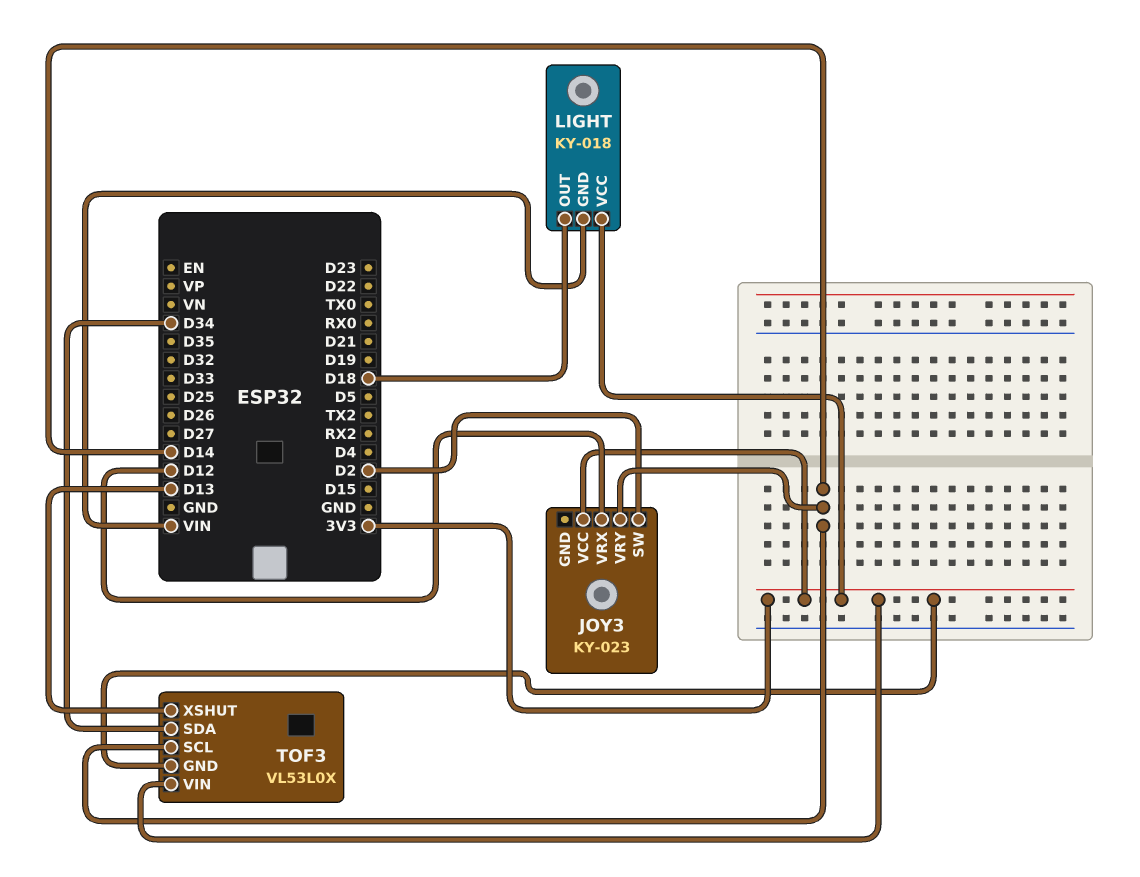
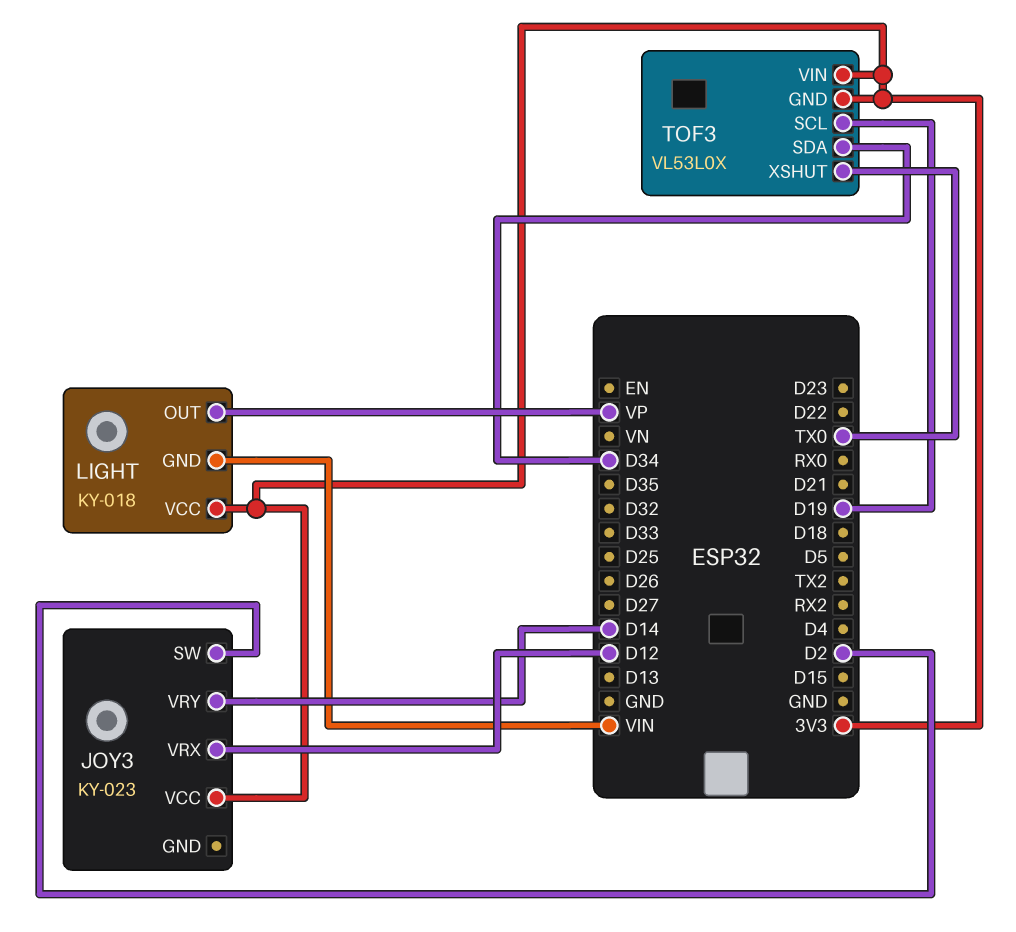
LIGHT pin OUT: D18 -> VP
TOF3 pin SCL: D14 -> D19
TOF3 pin XSHUT: D13 -> TX0

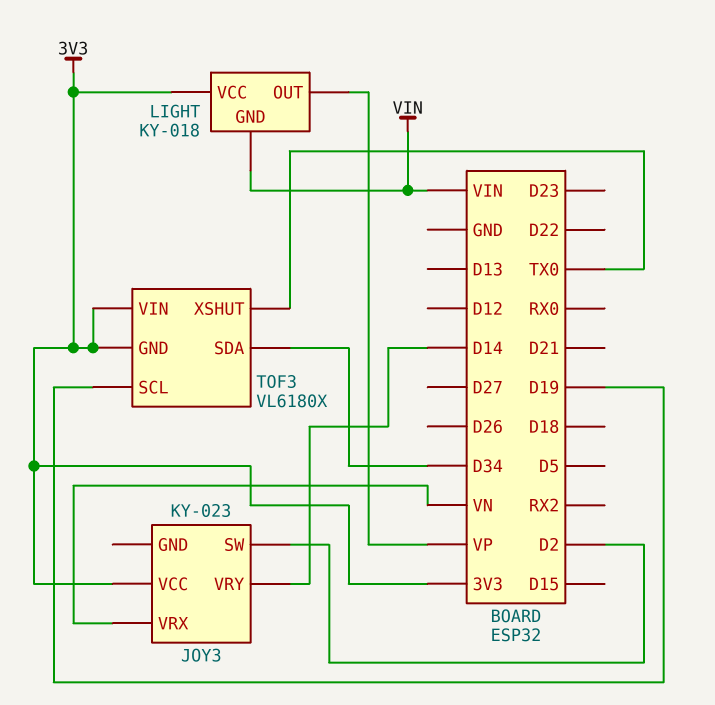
JOY3 pin VRX: D12 -> VN
TOF3: VL53L0X -> VL6180X

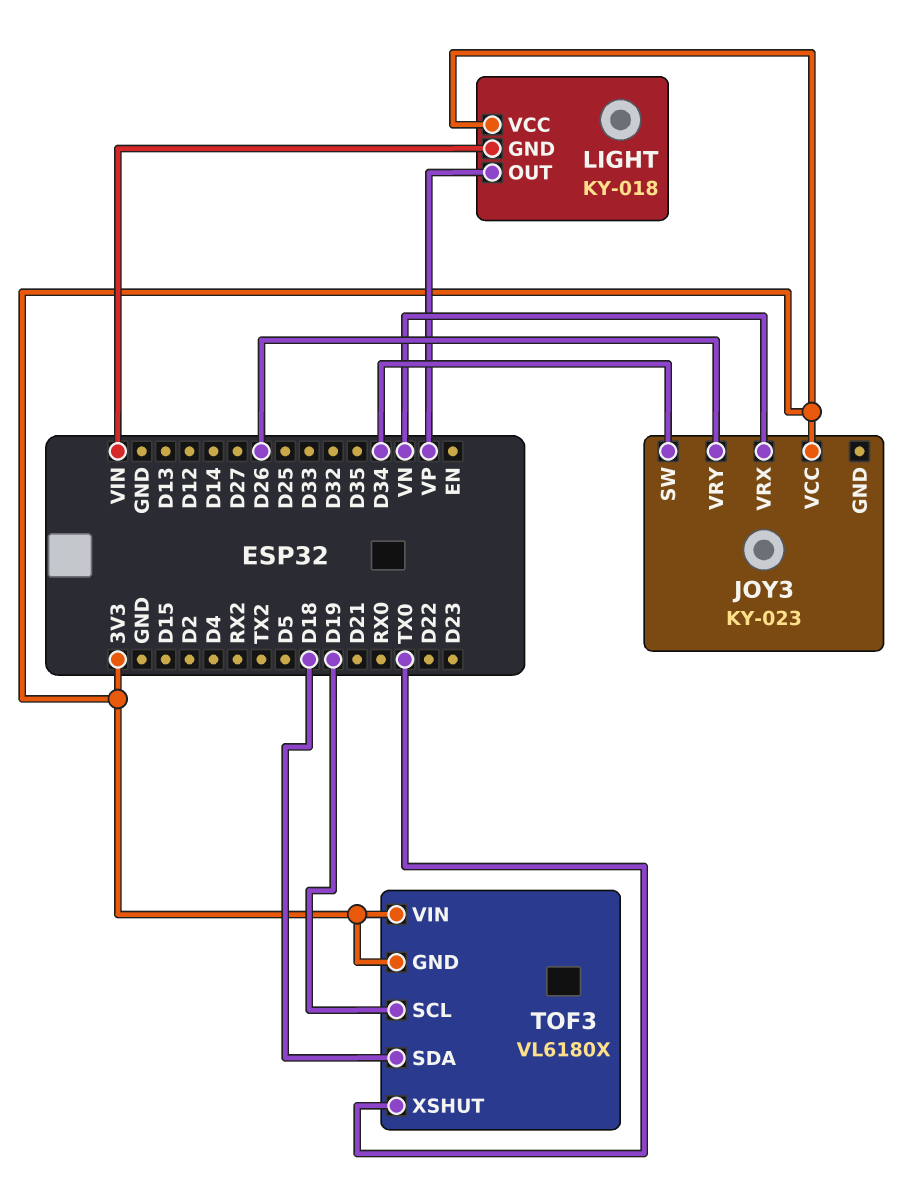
JOY3 pin SW: D2 -> D34
JOY3 pin VRY: D14 -> D26
TOF3 pin SDA: D34 -> D18

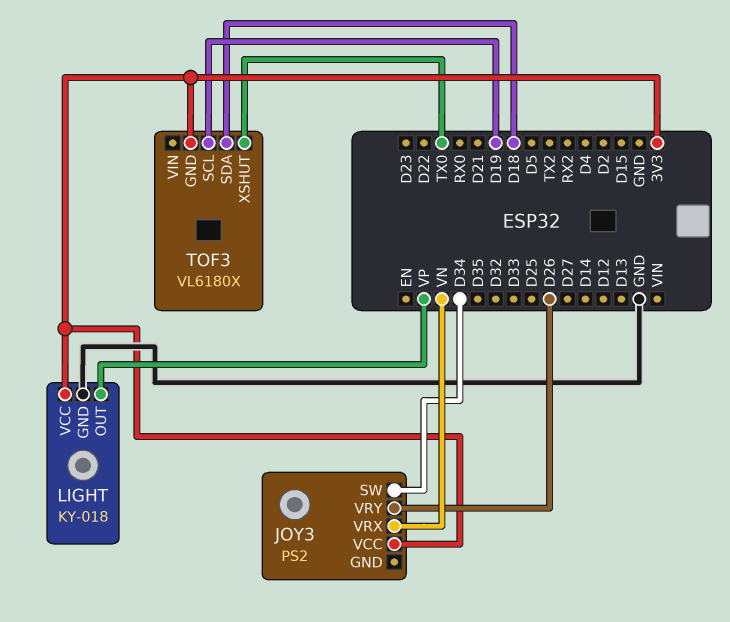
JOY3: KY-023 -> PS2
LIGHT pin GND: VIN -> GND
TOF3 pin VIN: 3V3 -> none

